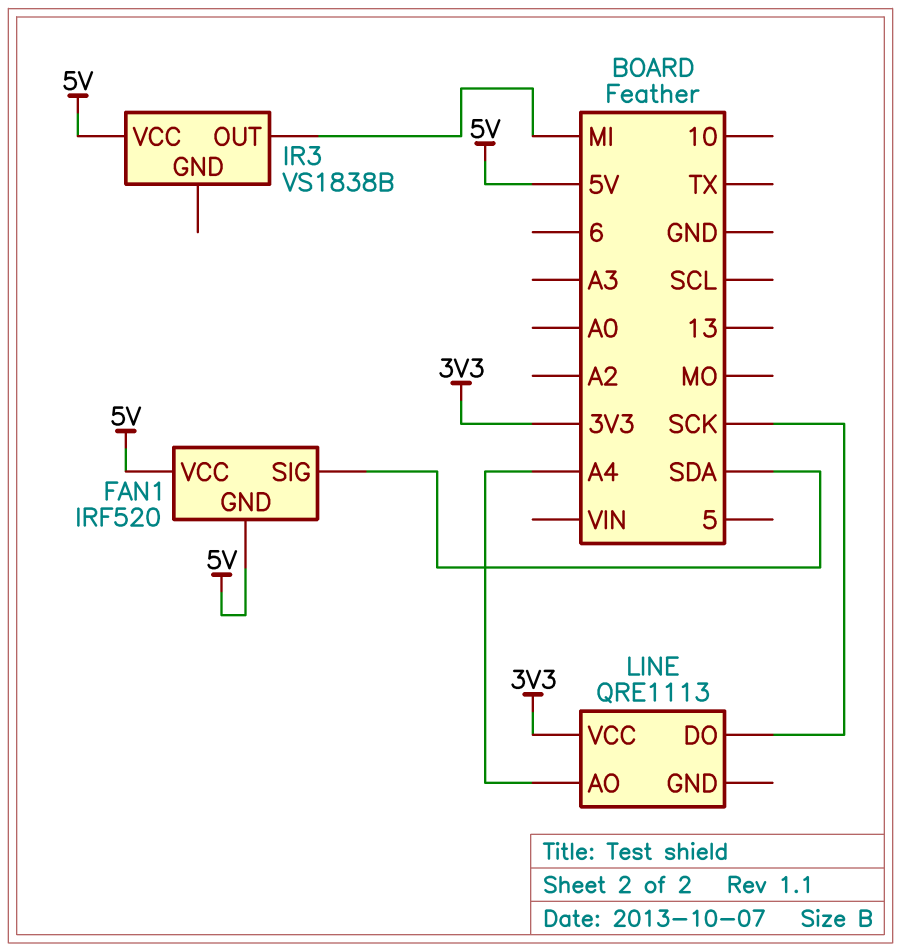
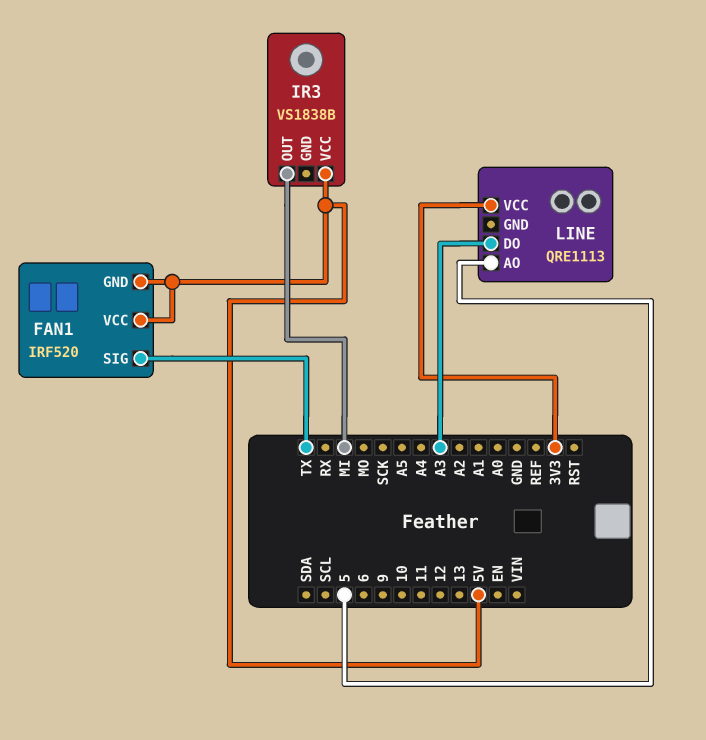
FAN1 pin SIG: SDA -> TX
LINE pin AO: A4 -> 5
LINE pin DO: SCK -> A3

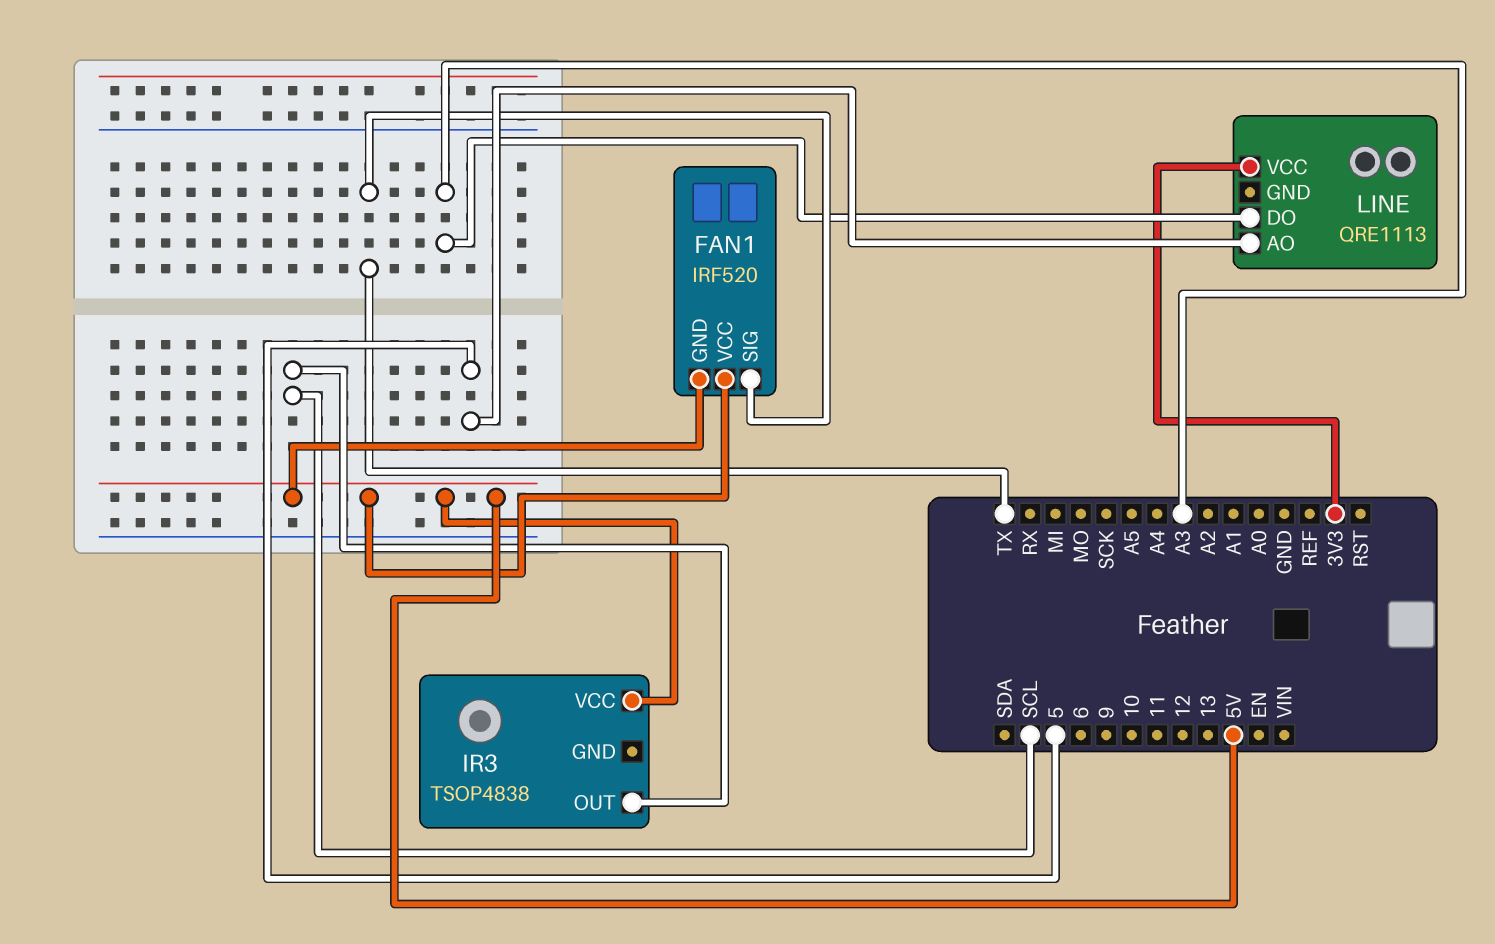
IR3: VS1838B -> TSOP4838
IR3 pin OUT: MI -> SCL

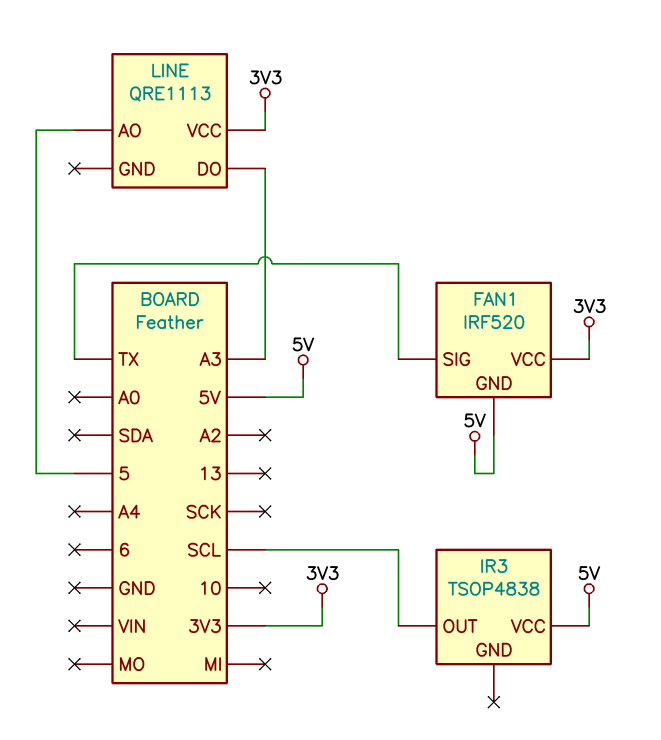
FAN1 pin VCC: 5V -> 3V3

